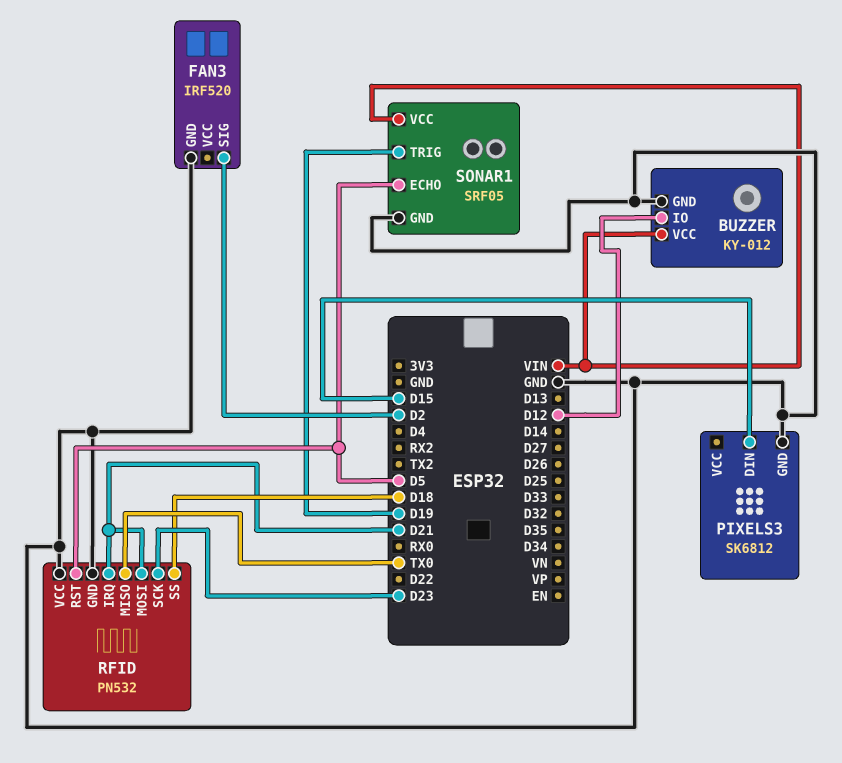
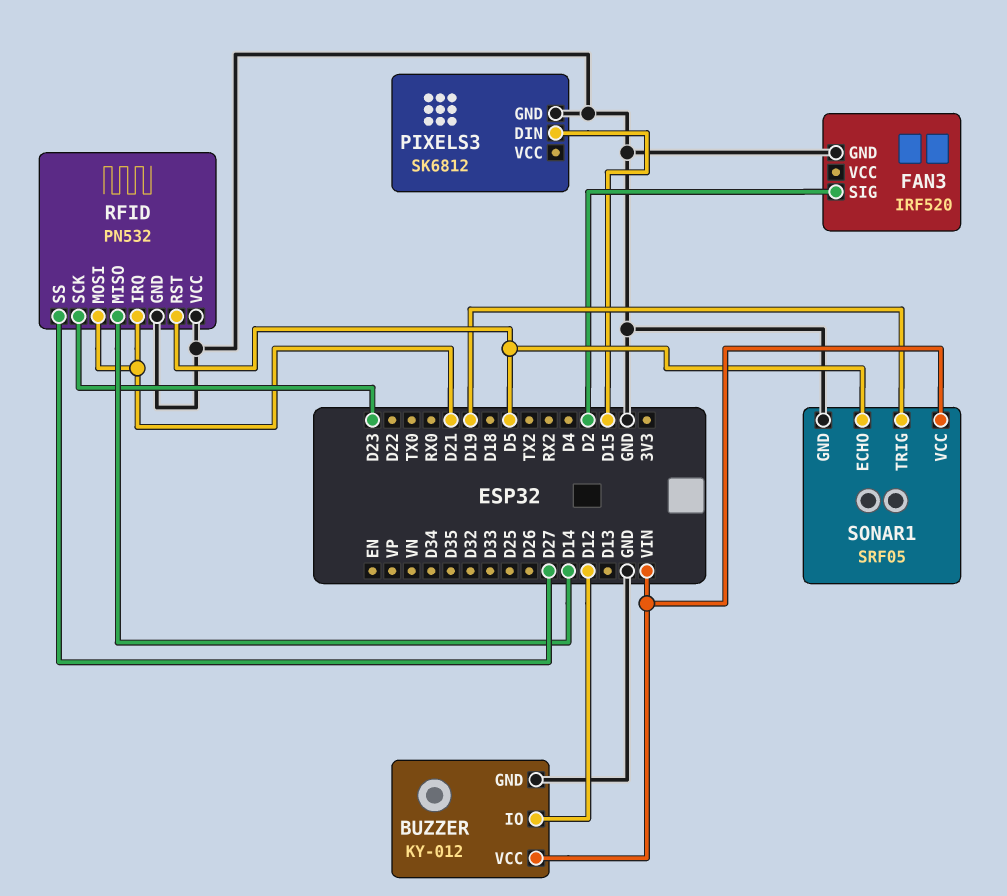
RFID pin MISO: TX0 -> D14
RFID pin SS: D18 -> D27

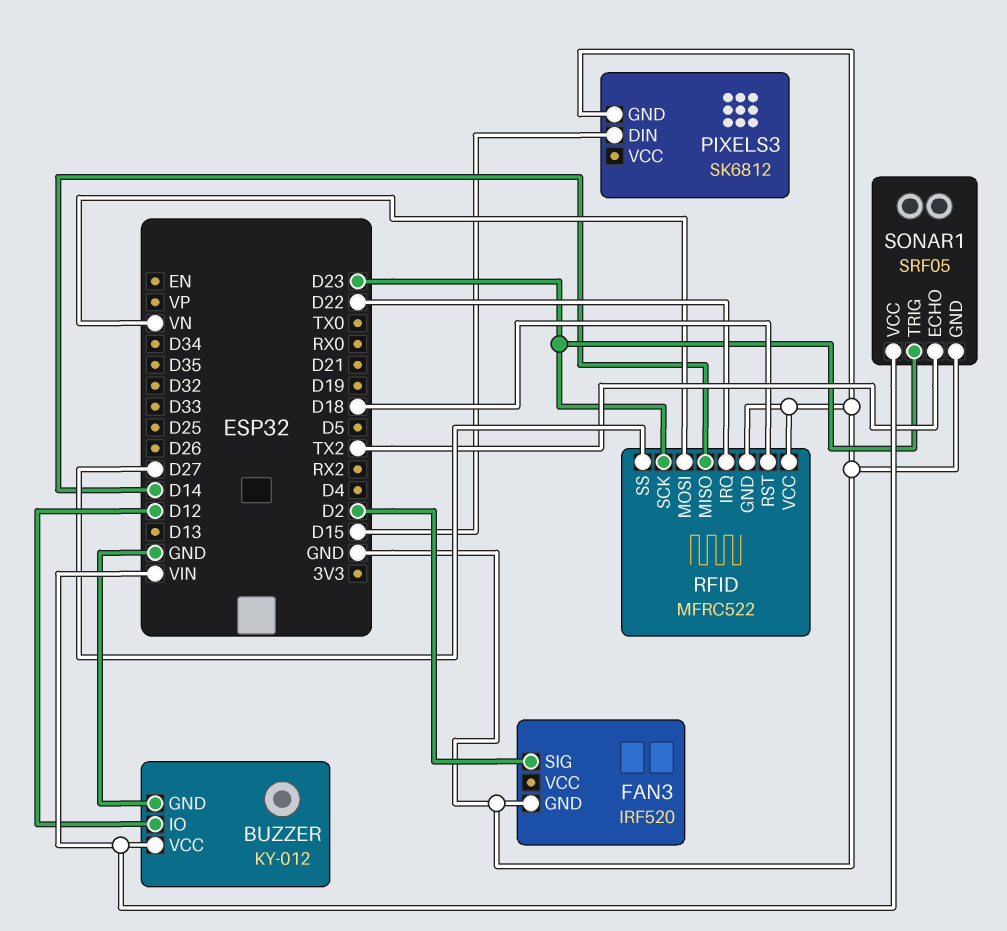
RFID: PN532 -> MFRC522
RFID pin IRQ: D21 -> D22
RFID pin MOSI: D21 -> VN
RFID pin RST: D5 -> D18
SONAR1 pin ECHO: D5 -> TX2
SONAR1 pin TRIG: D19 -> D23

